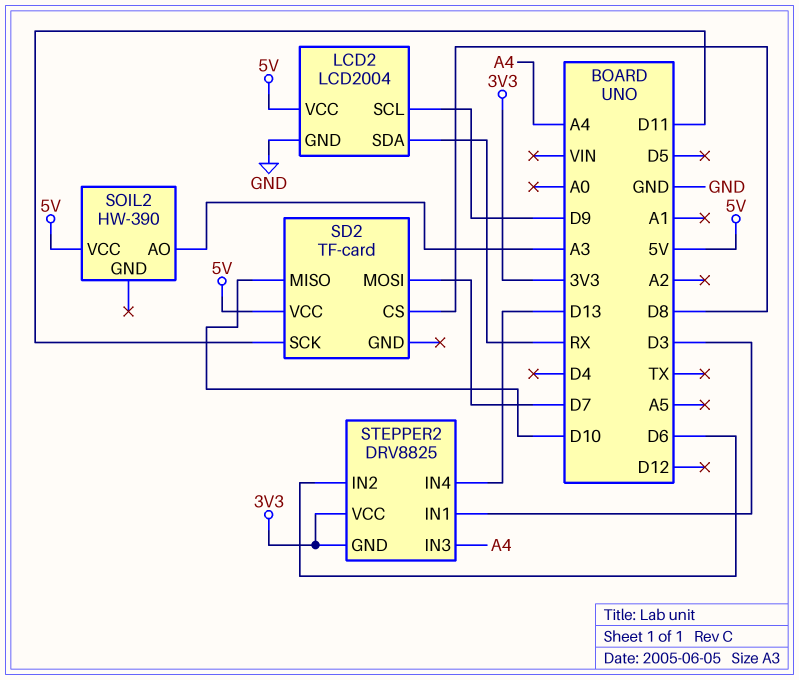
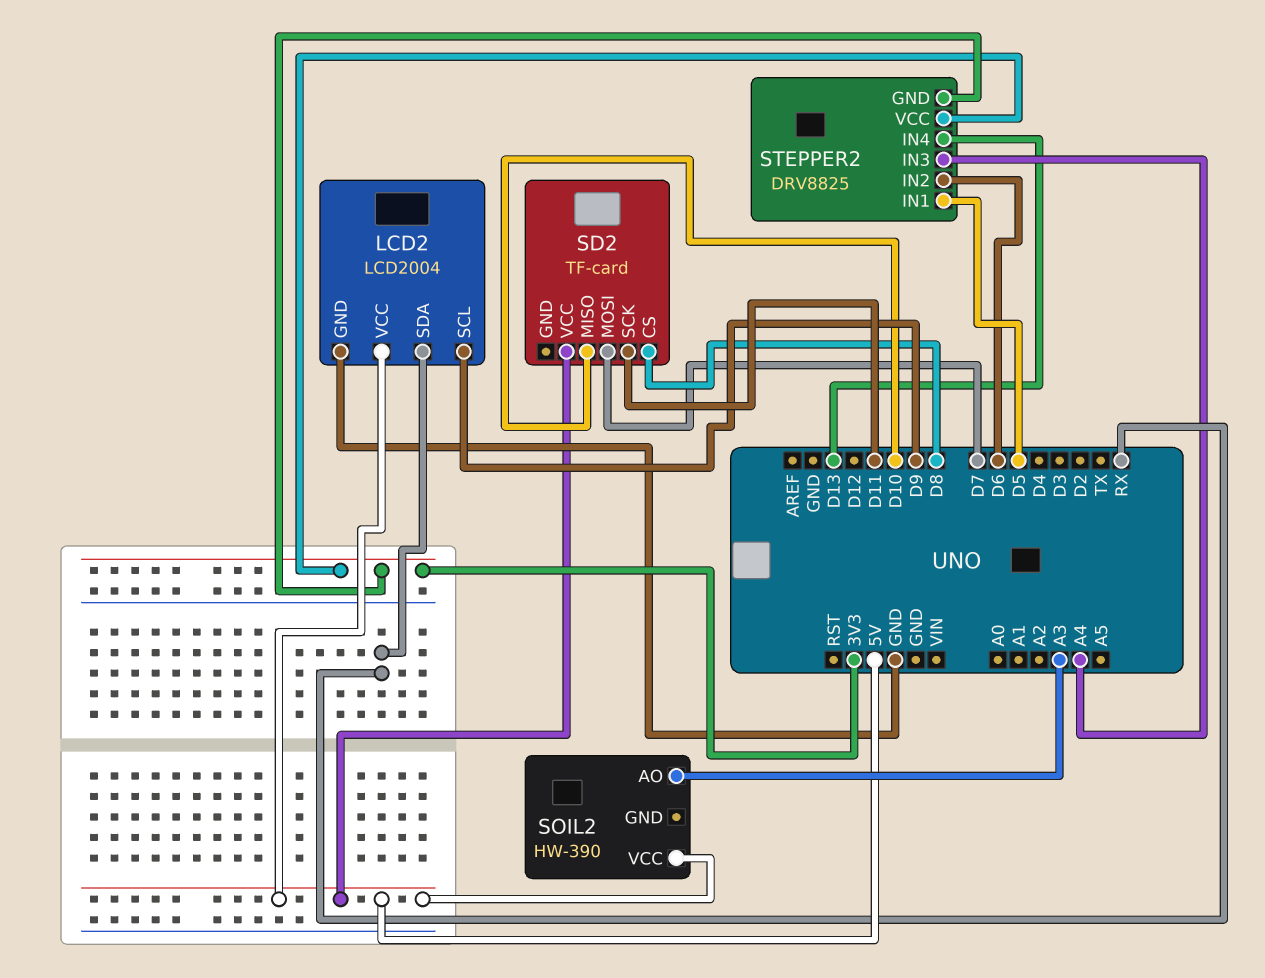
STEPPER2 pin IN1: D3 -> D5

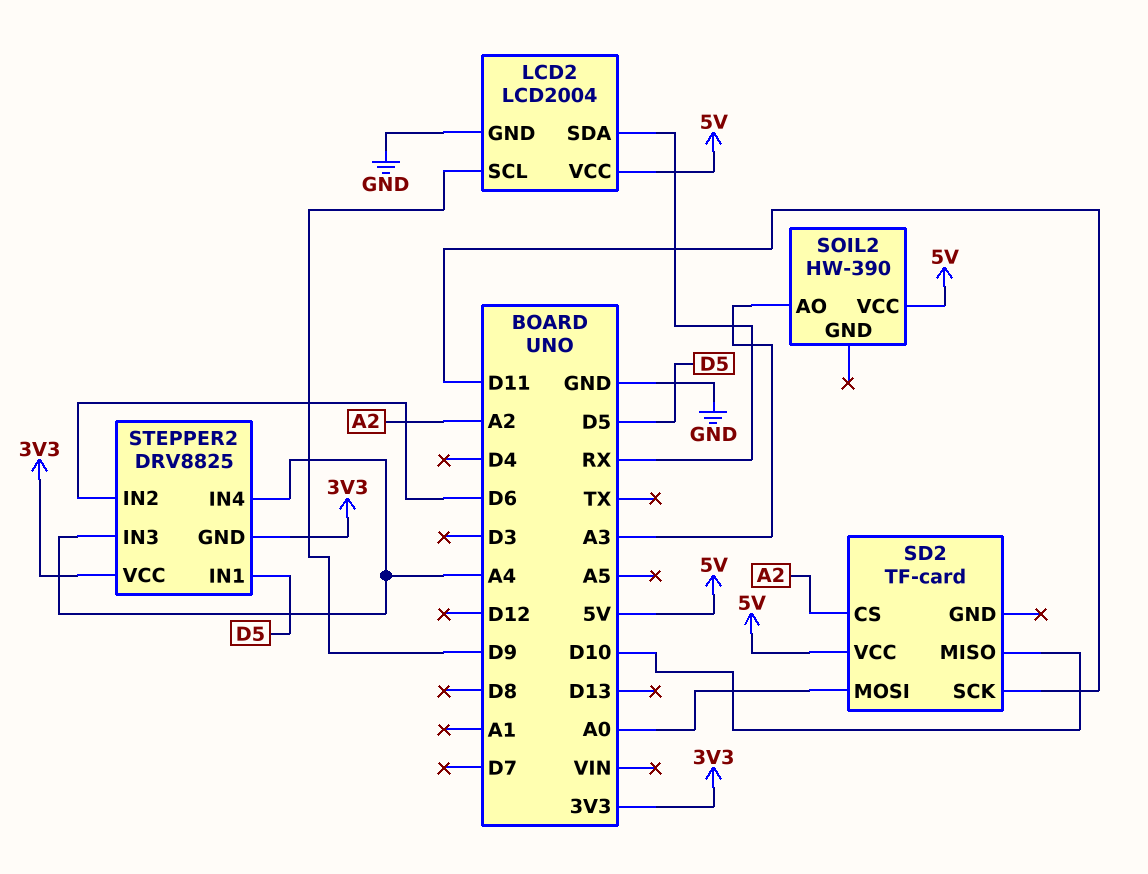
SD2 pin CS: D8 -> A2
SD2 pin MOSI: D7 -> A0
STEPPER2 pin IN4: D13 -> A4

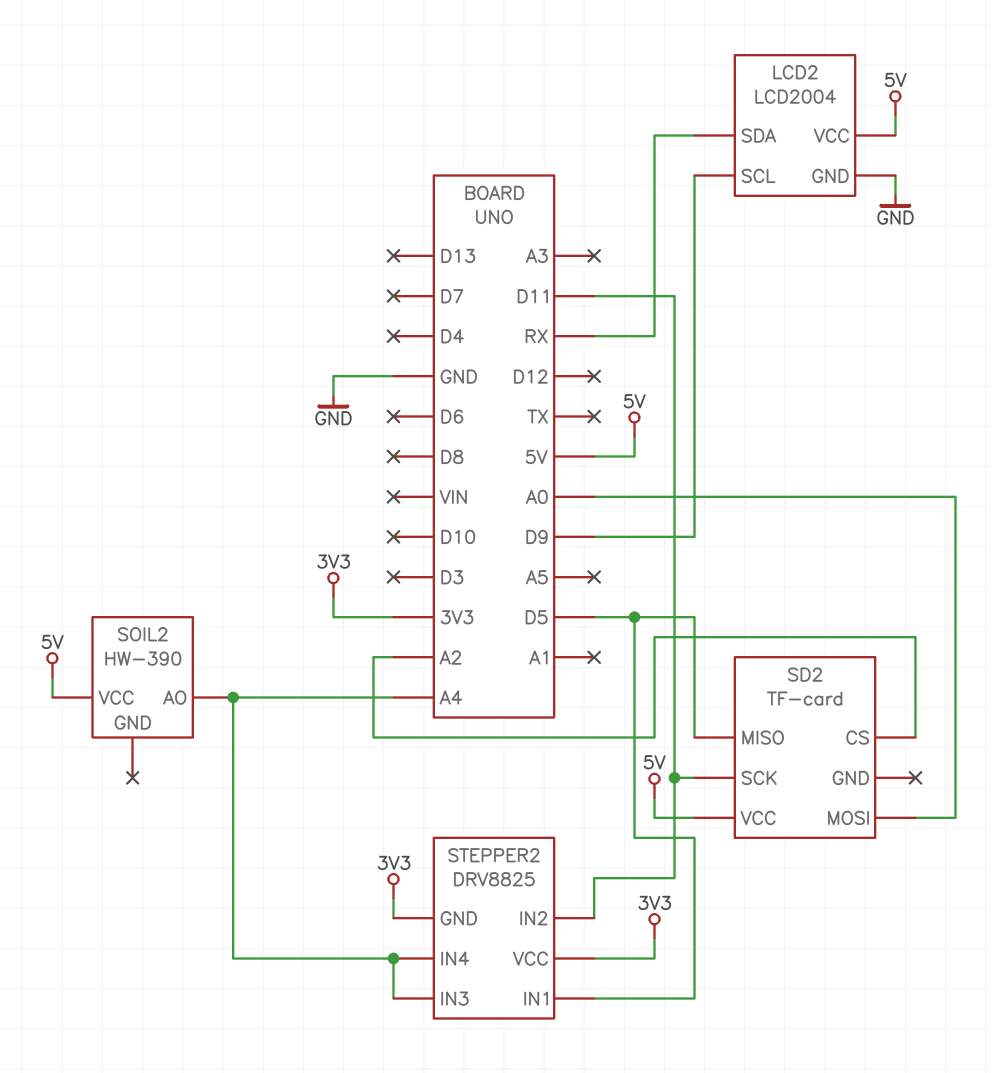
SD2 pin MISO: D10 -> D5
SOIL2 pin AO: A3 -> A4
STEPPER2 pin IN2: D6 -> D11

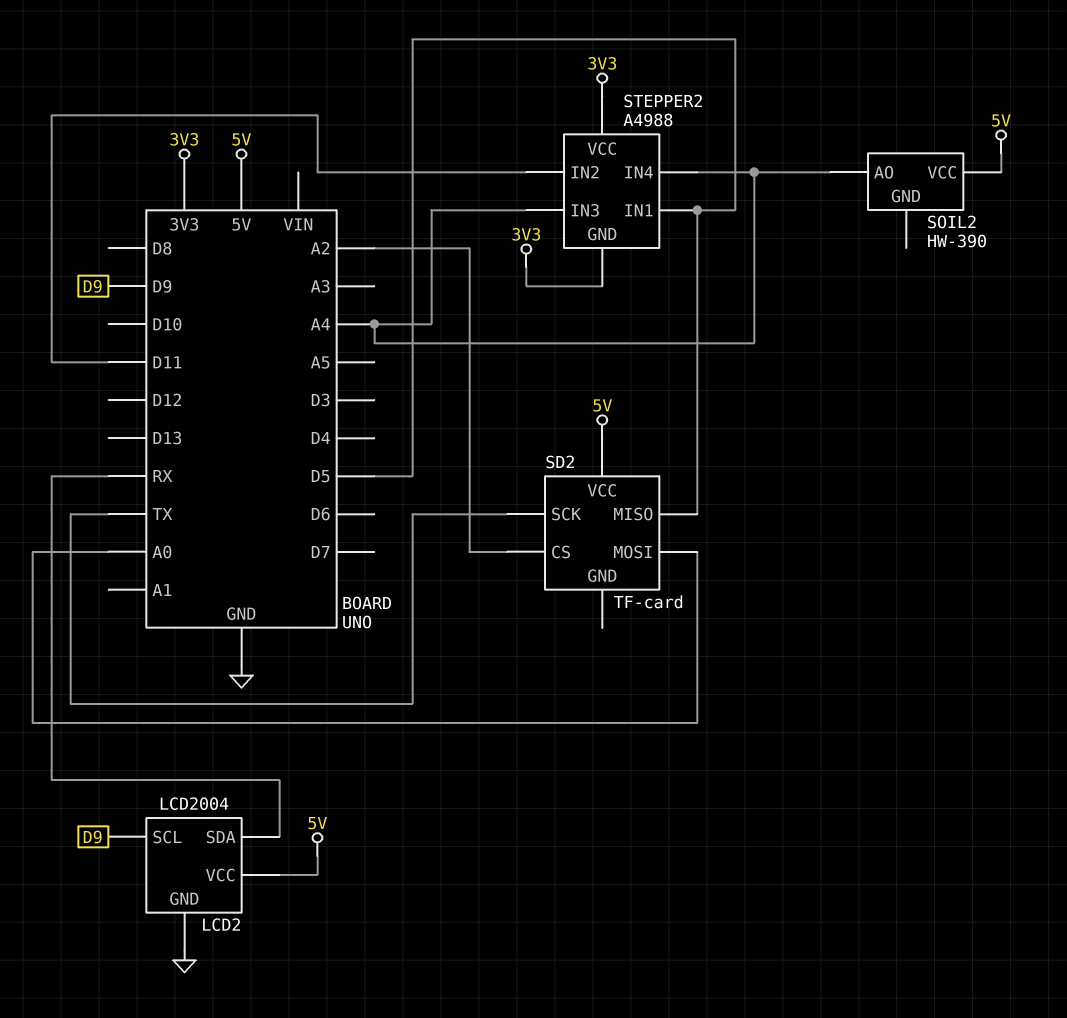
SD2 pin SCK: D11 -> TX
STEPPER2: DRV8825 -> A4988

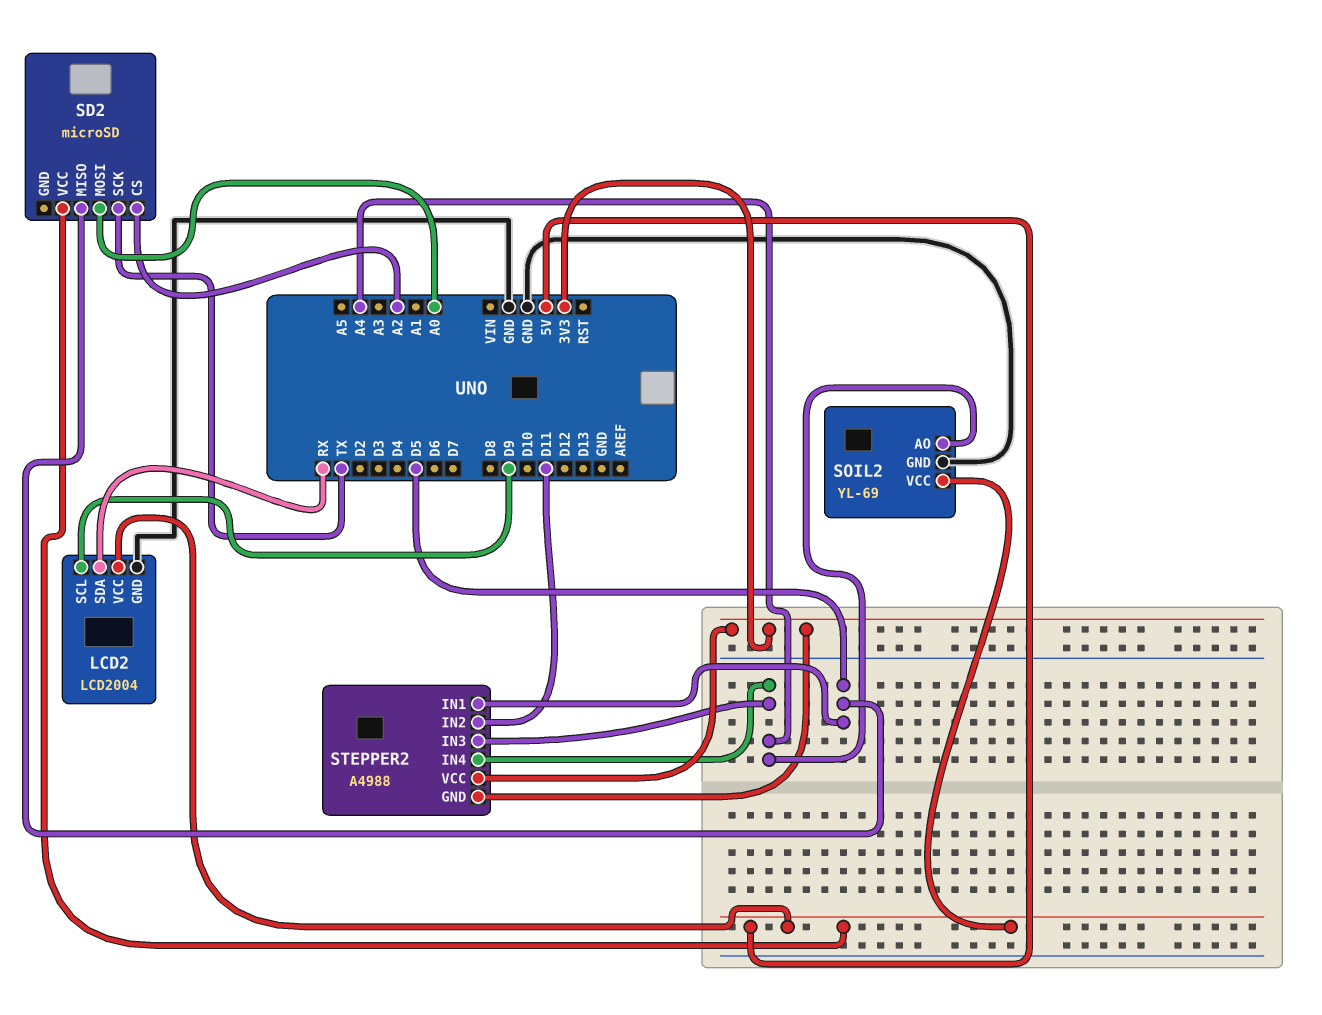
SD2: TF-card -> microSD
SOIL2: HW-390 -> YL-69
SOIL2 pin GND: none -> GND

